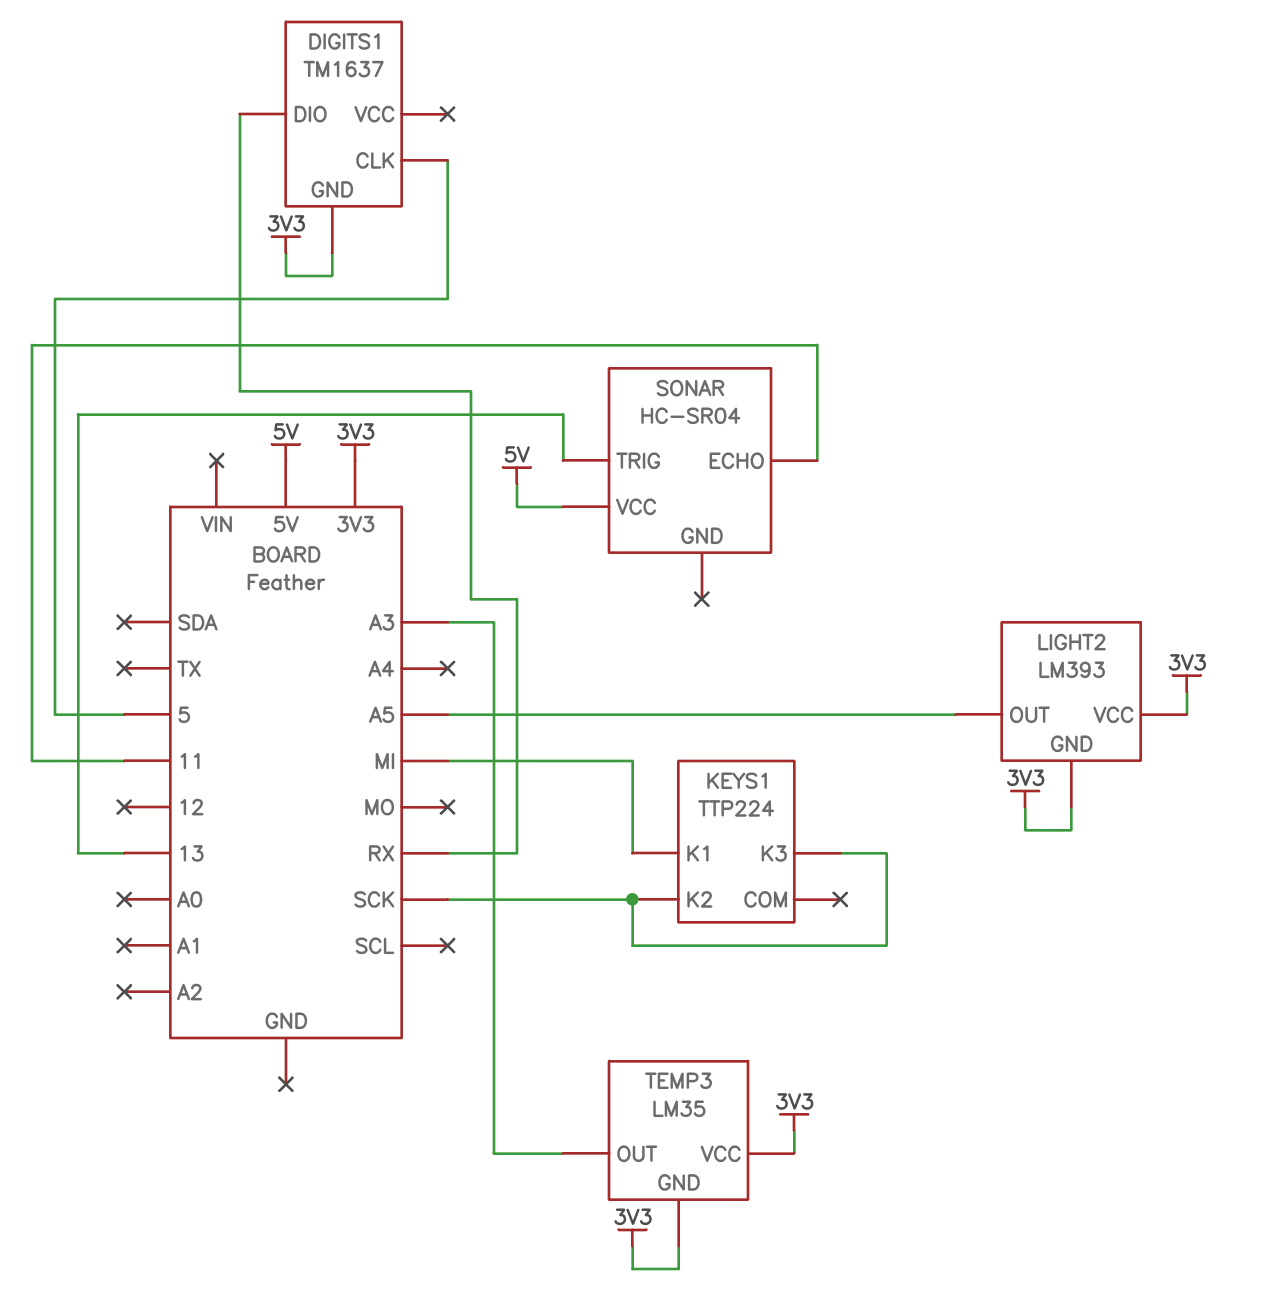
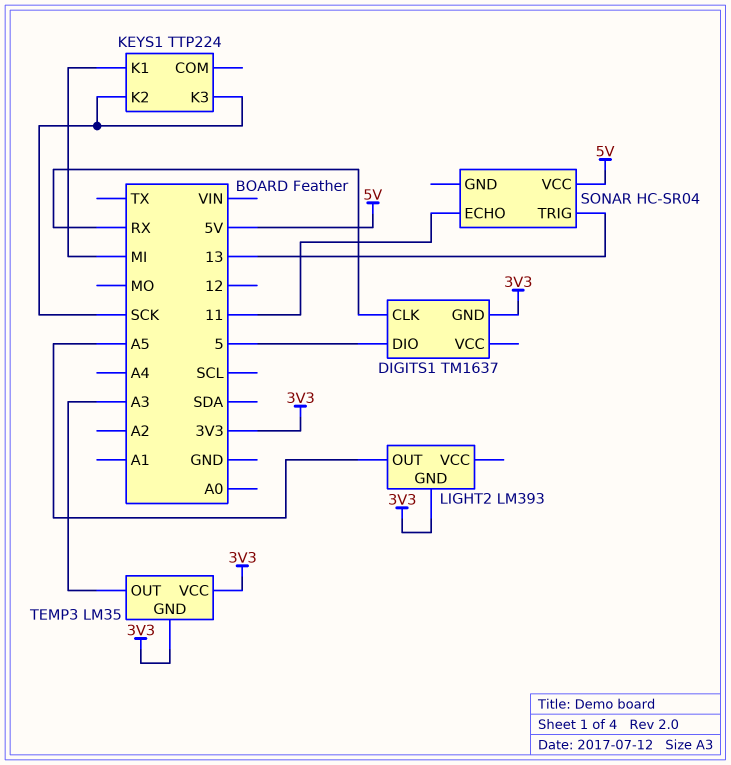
DIGITS1 pin CLK: 5 -> RX
DIGITS1 pin DIO: RX -> 5
LIGHT2 pin VCC: 3V3 -> none

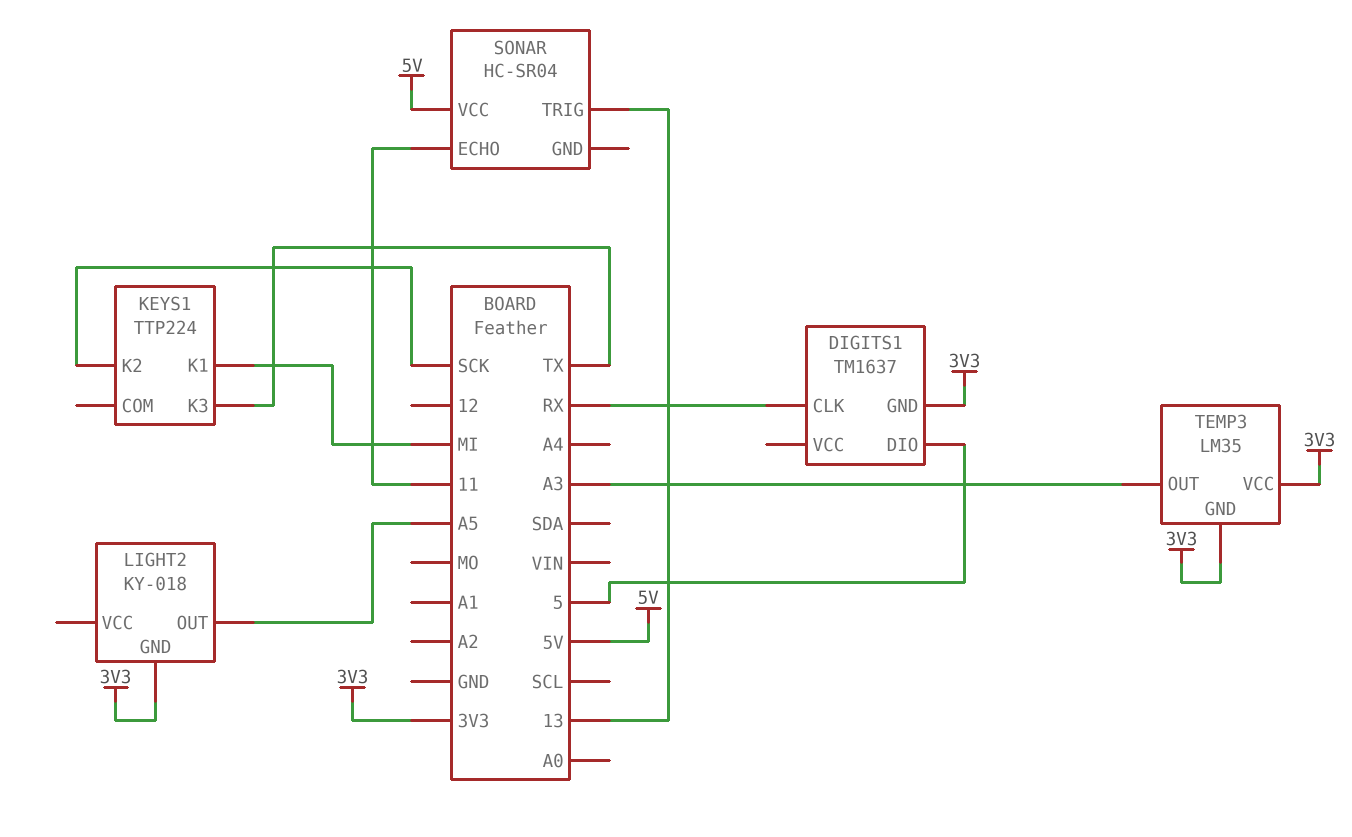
KEYS1 pin K3: SCK -> TX
LIGHT2: LM393 -> KY-018

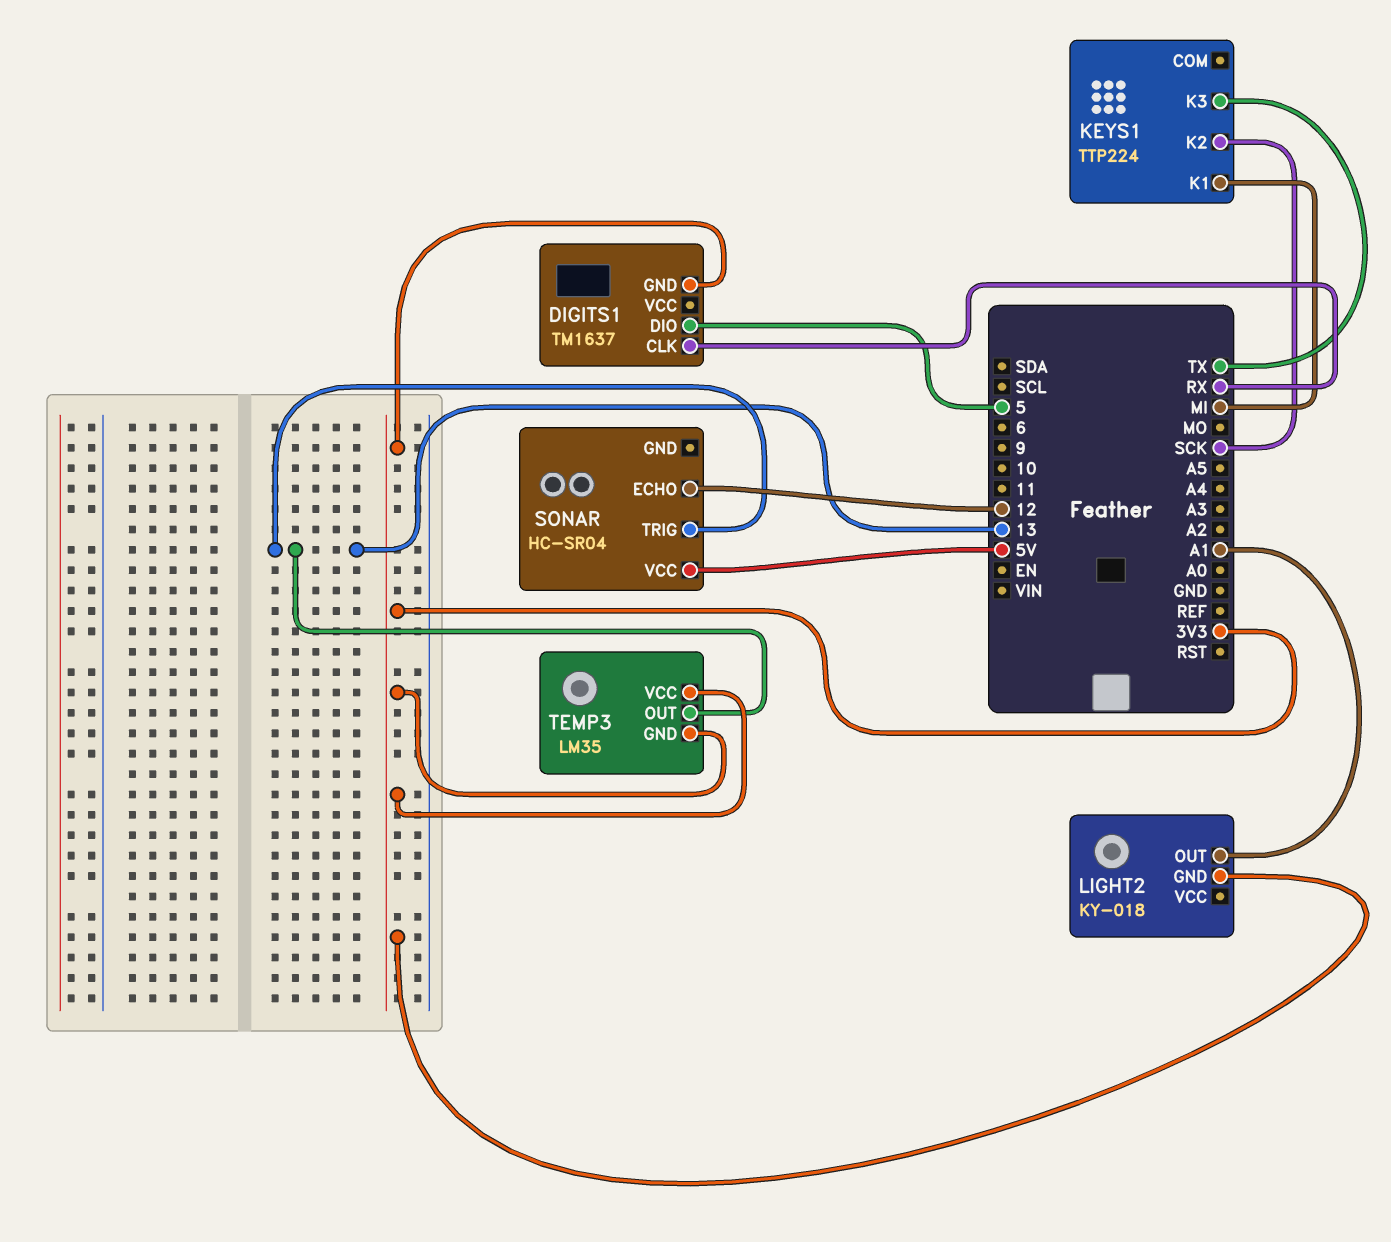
LIGHT2 pin OUT: A5 -> A1
SONAR pin ECHO: 11 -> 12
TEMP3 pin OUT: A3 -> 13

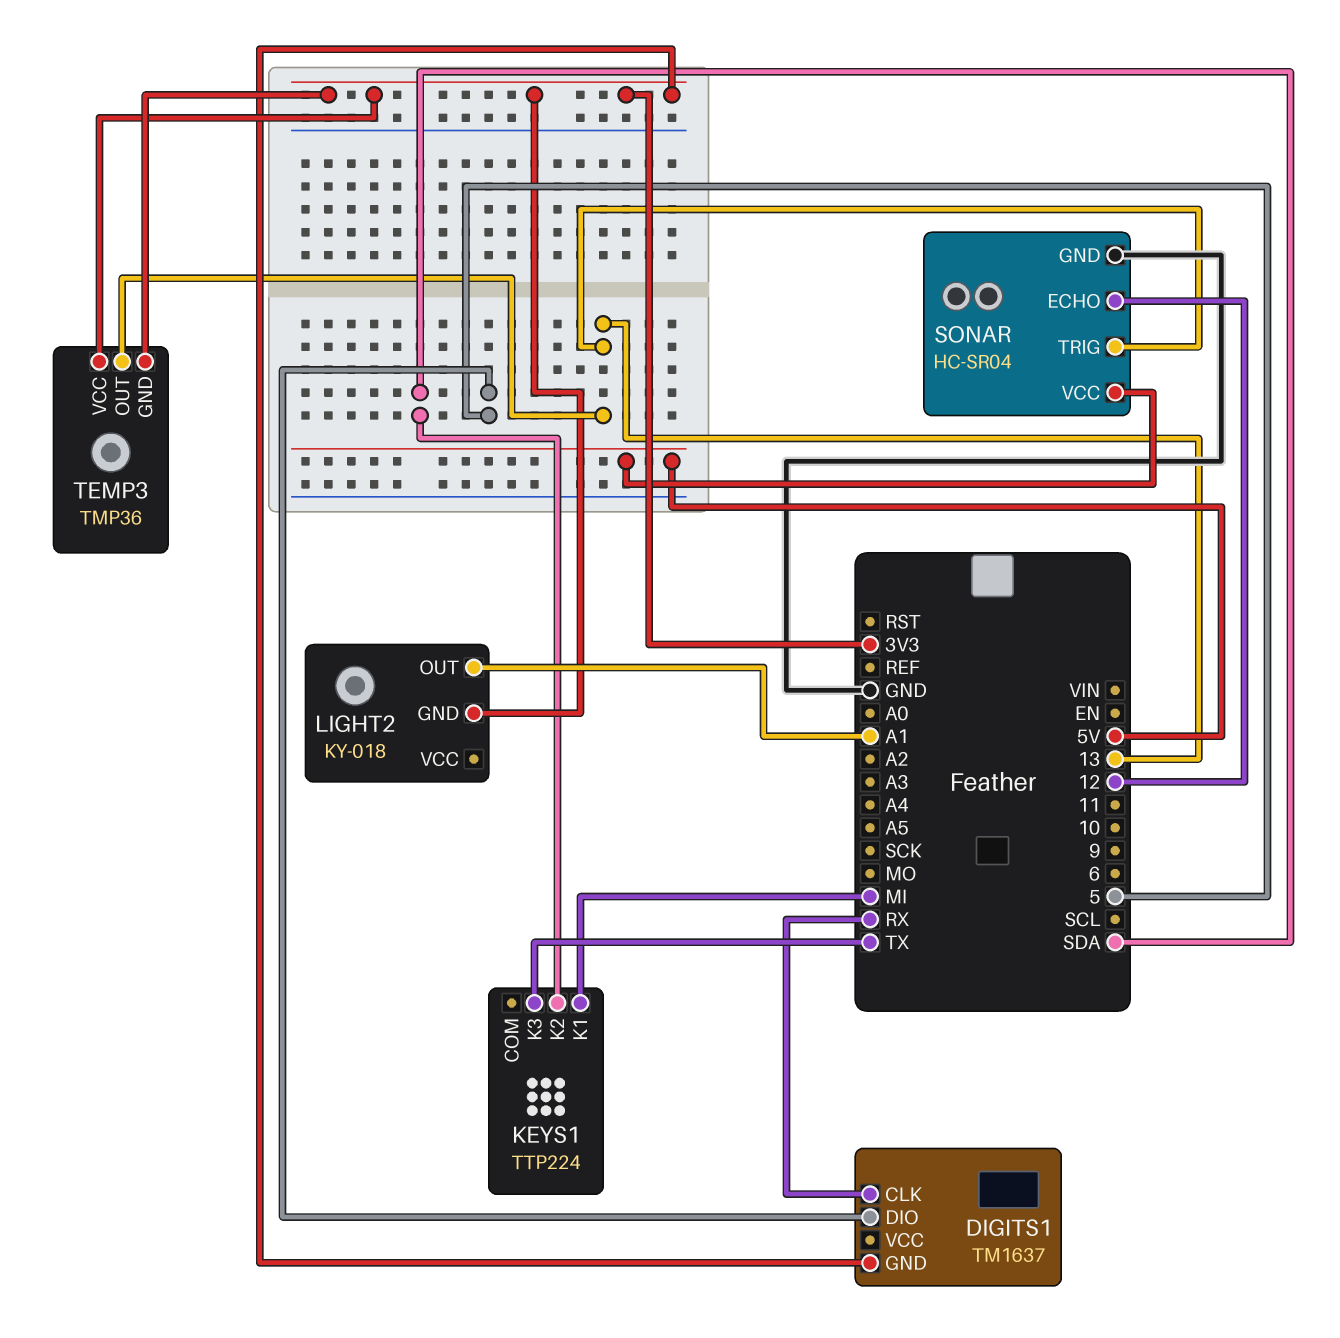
KEYS1 pin K2: SCK -> SDA
SONAR pin GND: none -> GND
TEMP3: LM35 -> TMP36

